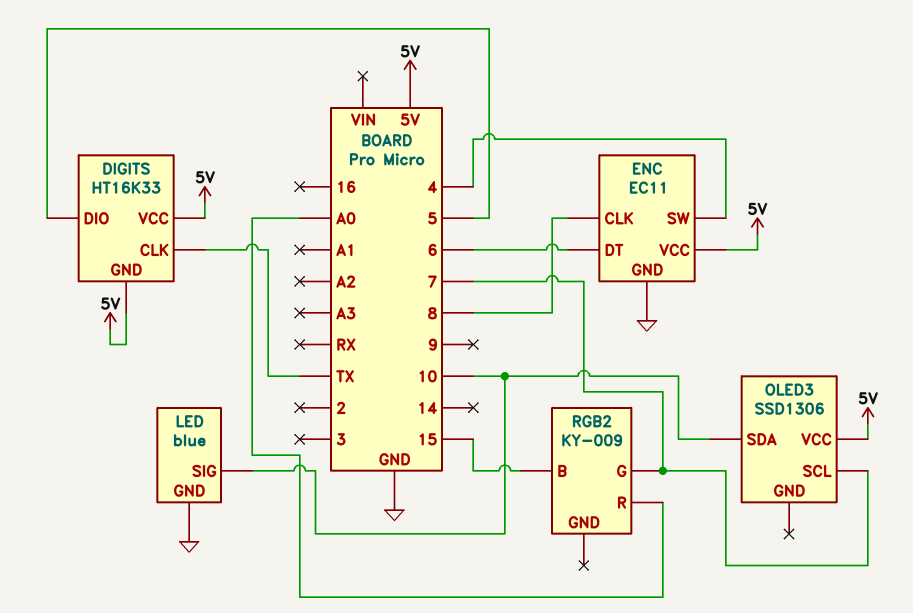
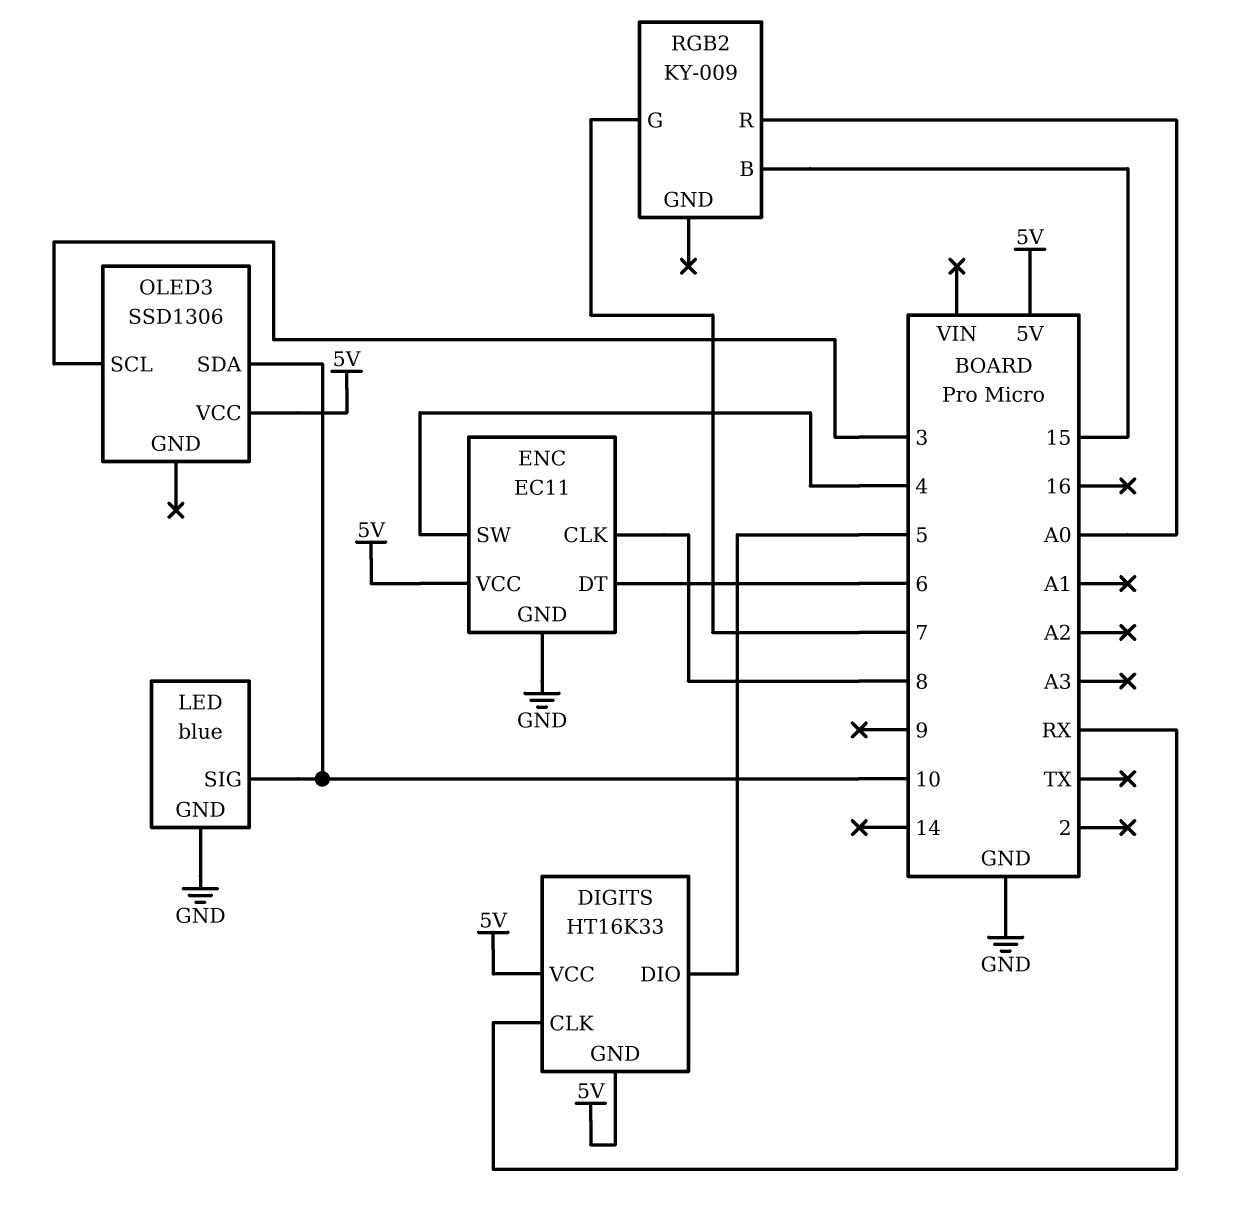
DIGITS pin CLK: TX -> RX
OLED3 pin SCL: 7 -> 3

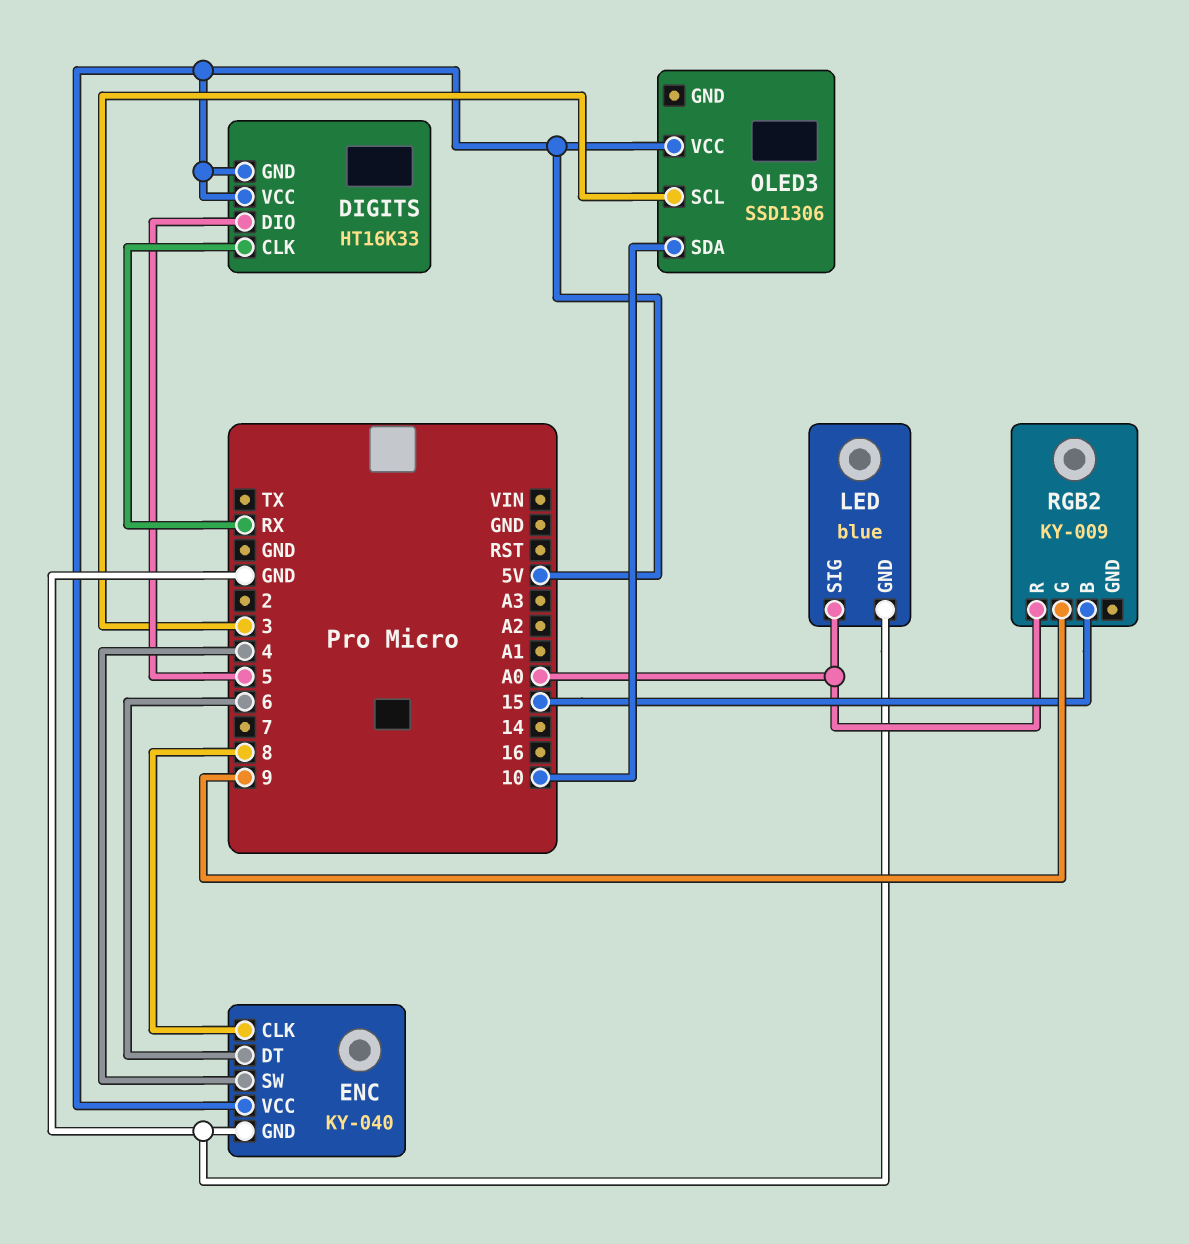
ENC: EC11 -> KY-040
LED pin SIG: 10 -> A0
RGB2 pin G: 7 -> 9

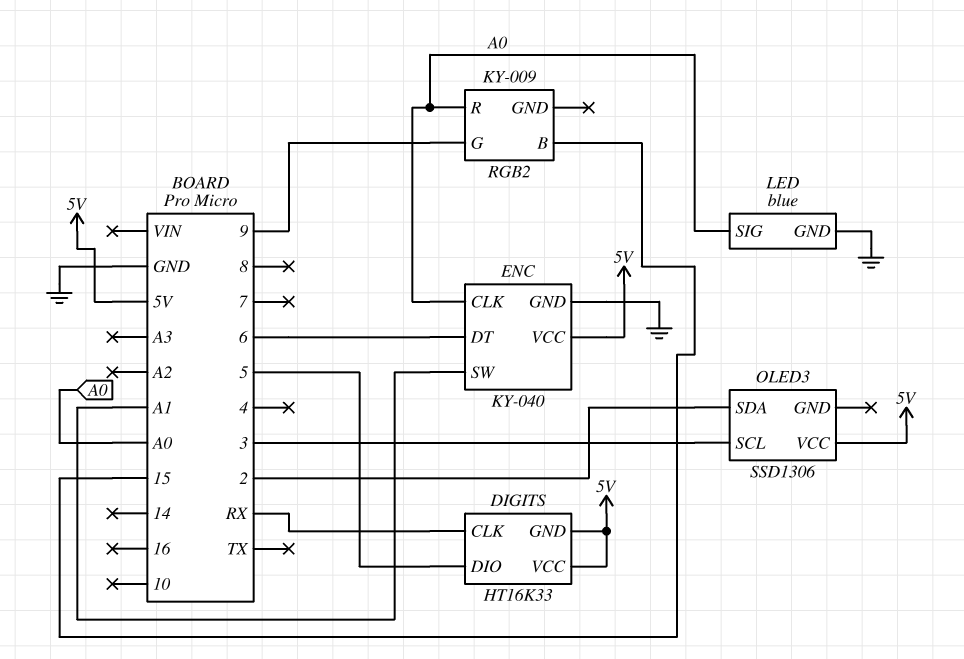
ENC pin CLK: 8 -> A0
ENC pin SW: 4 -> A1
OLED3 pin SDA: 10 -> 2

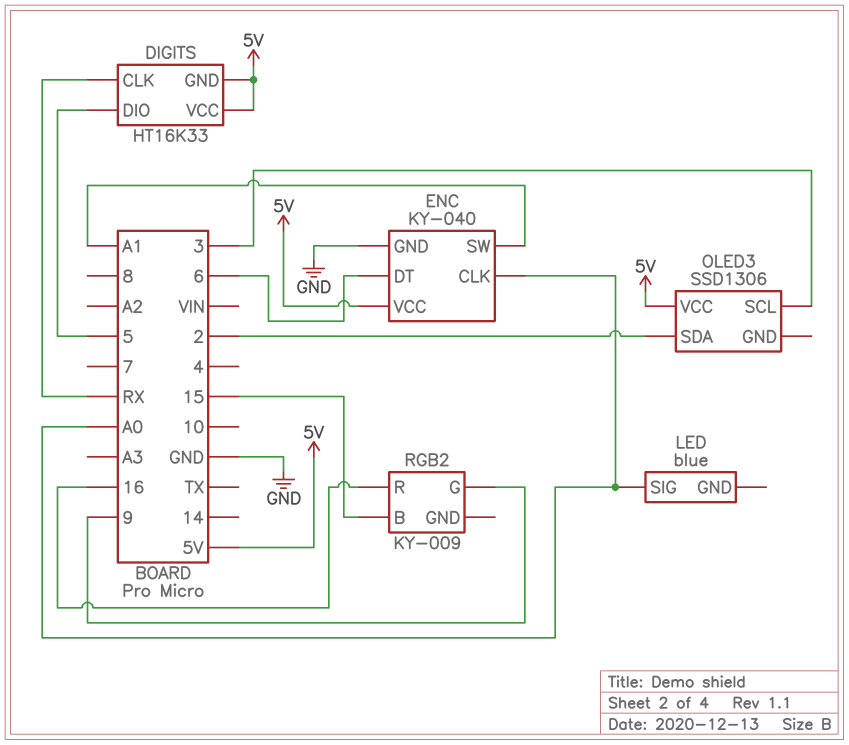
LED pin GND: GND -> none
RGB2 pin R: A0 -> 16

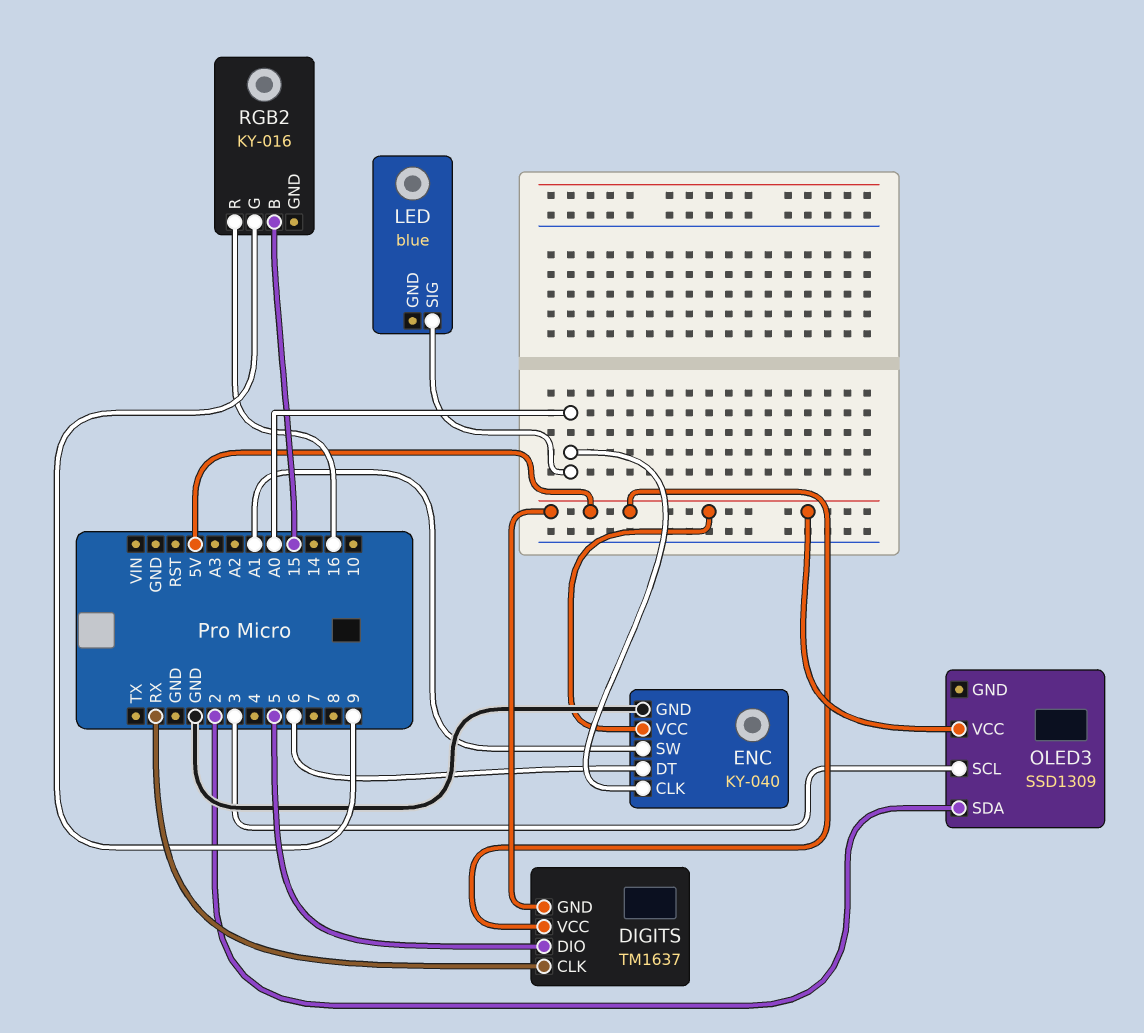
DIGITS: HT16K33 -> TM1637
OLED3: SSD1306 -> SSD1309
RGB2: KY-009 -> KY-016

